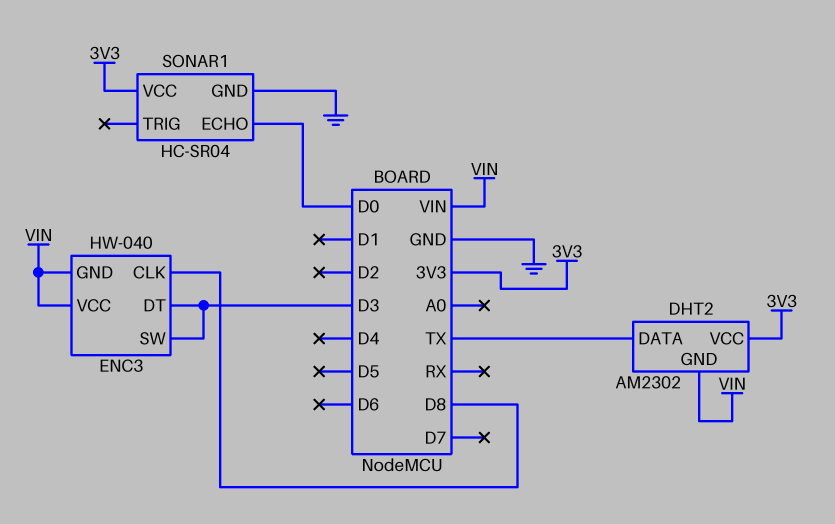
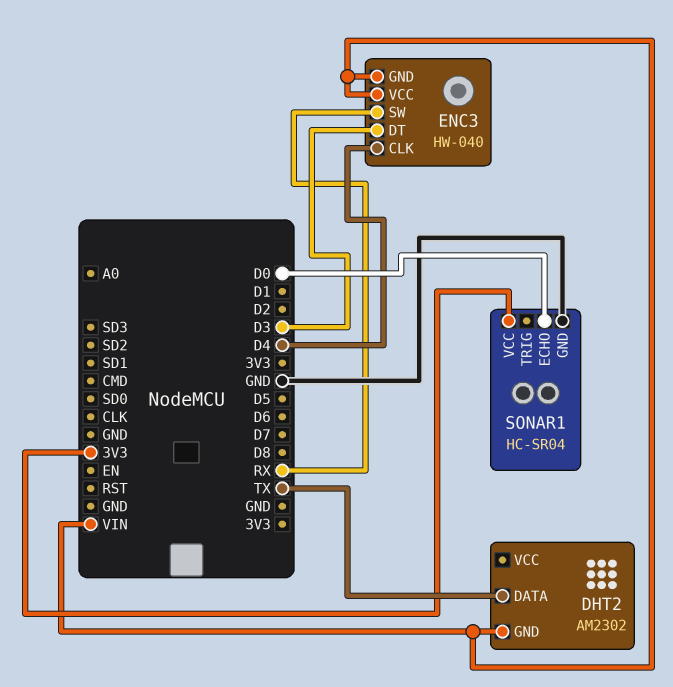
DHT2 pin VCC: 3V3 -> none
ENC3 pin CLK: D8 -> D4
ENC3 pin SW: D3 -> RX

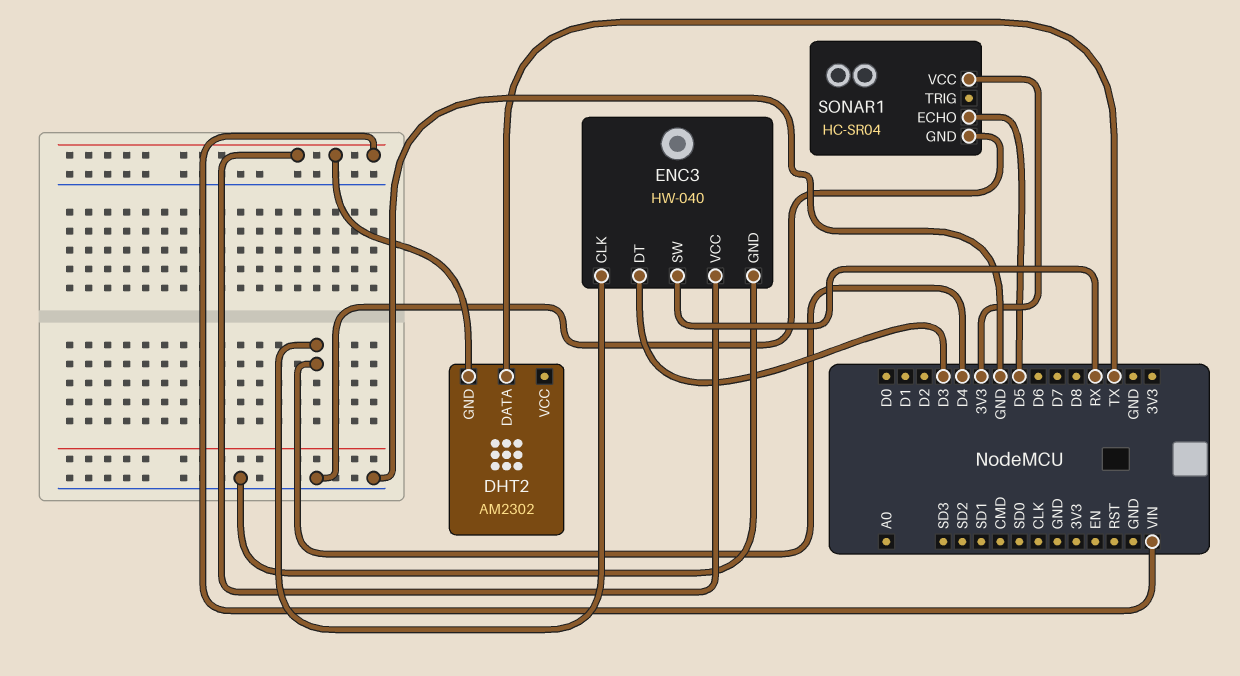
ENC3 pin GND: VIN -> GND
SONAR1 pin ECHO: D0 -> D5

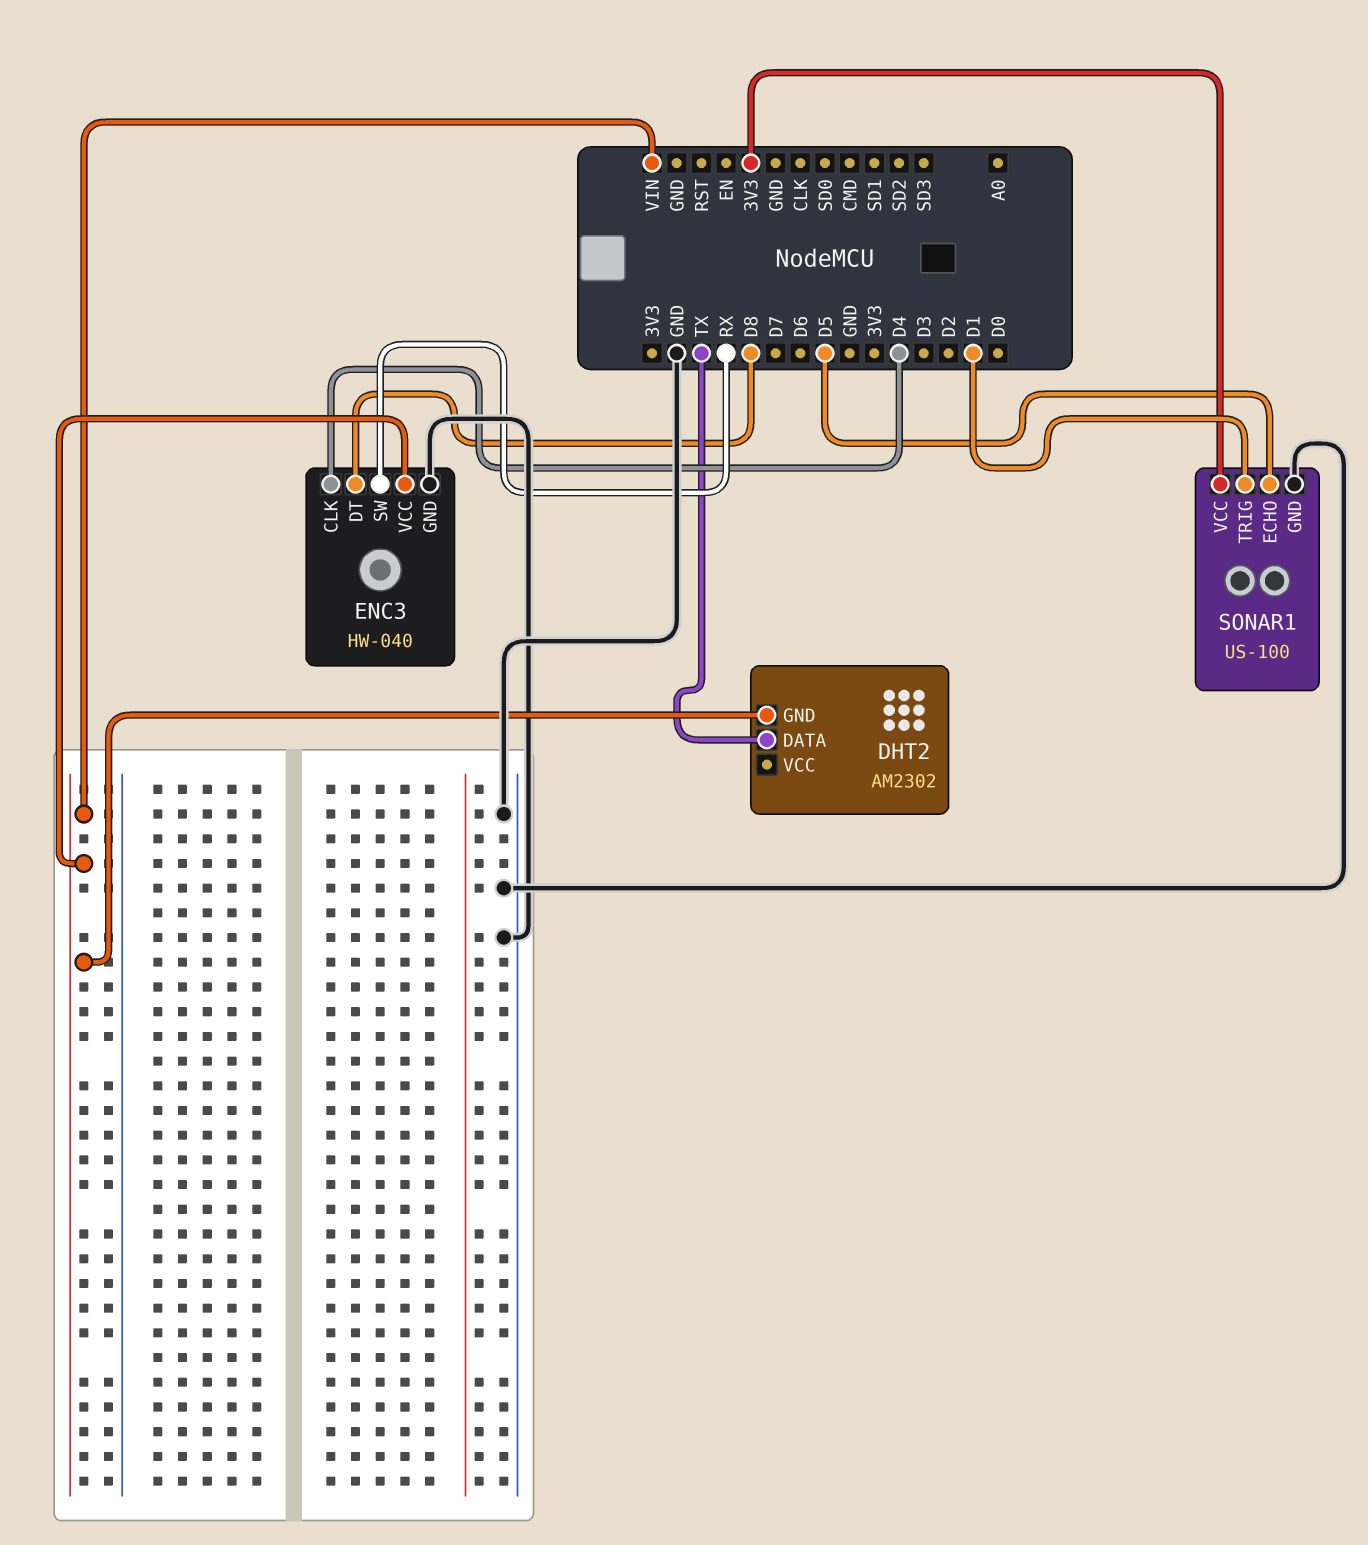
ENC3 pin DT: D3 -> D8
SONAR1: HC-SR04 -> US-100
SONAR1 pin TRIG: none -> D1

